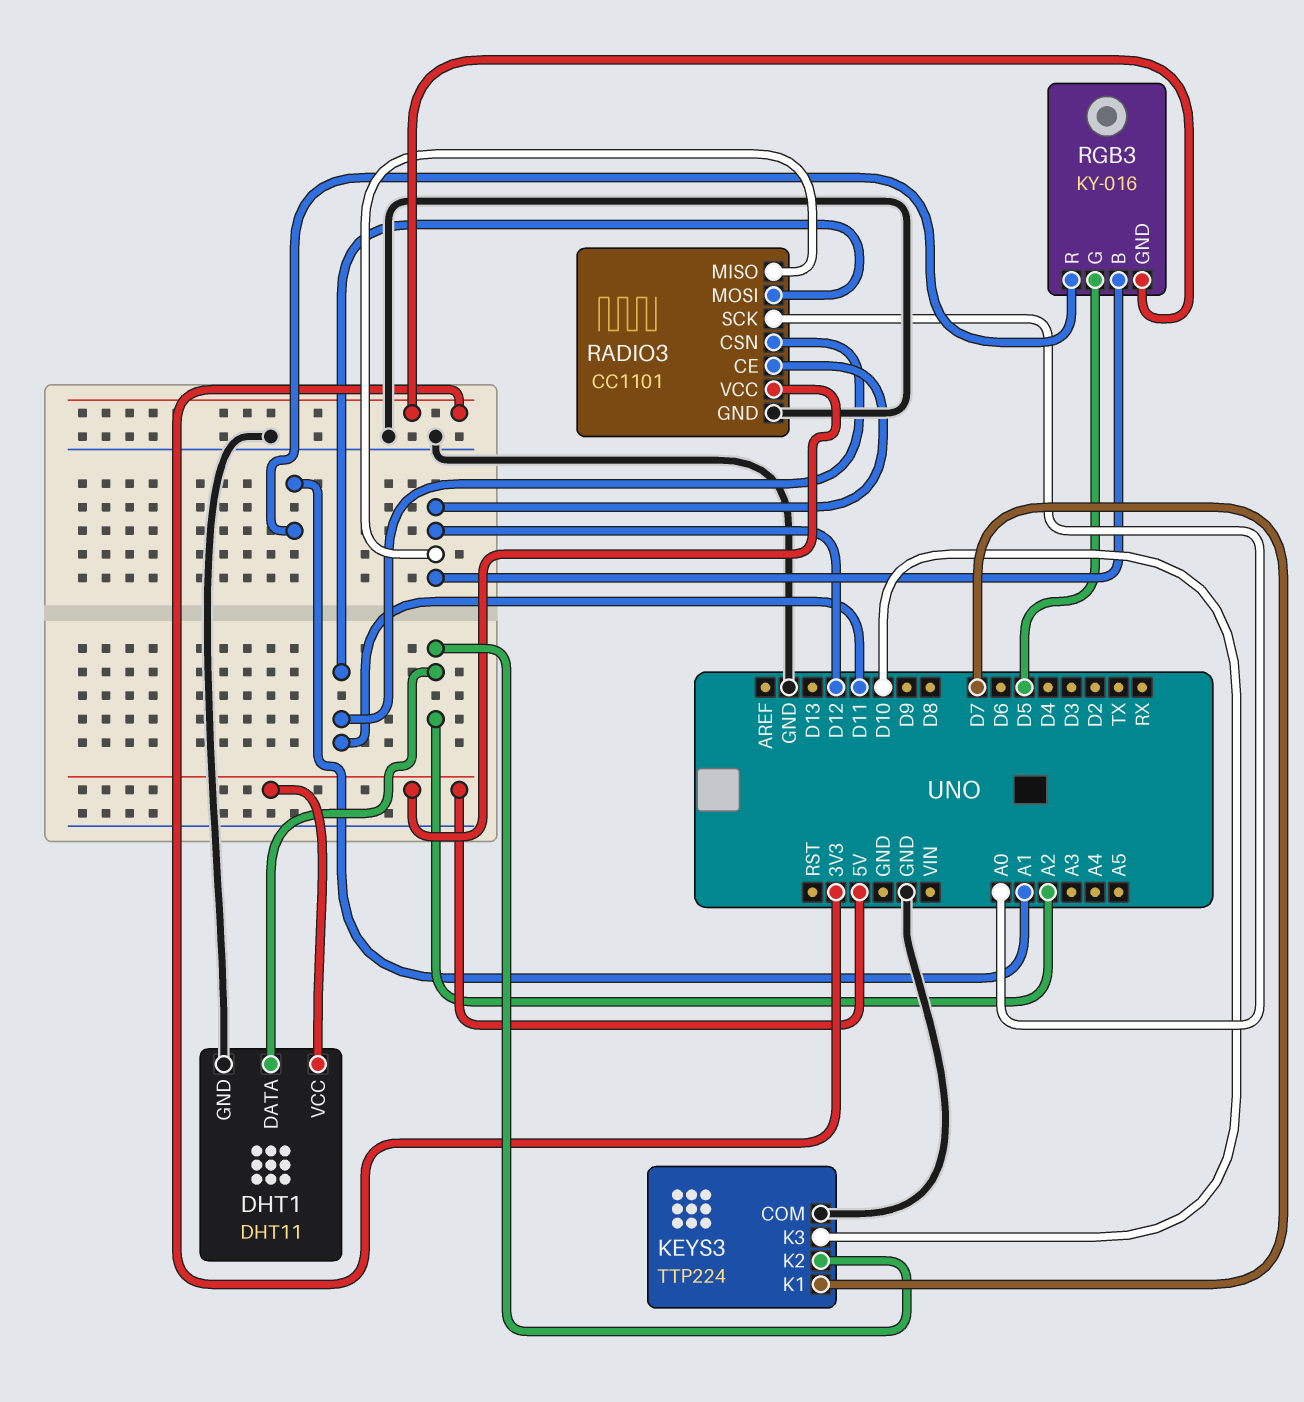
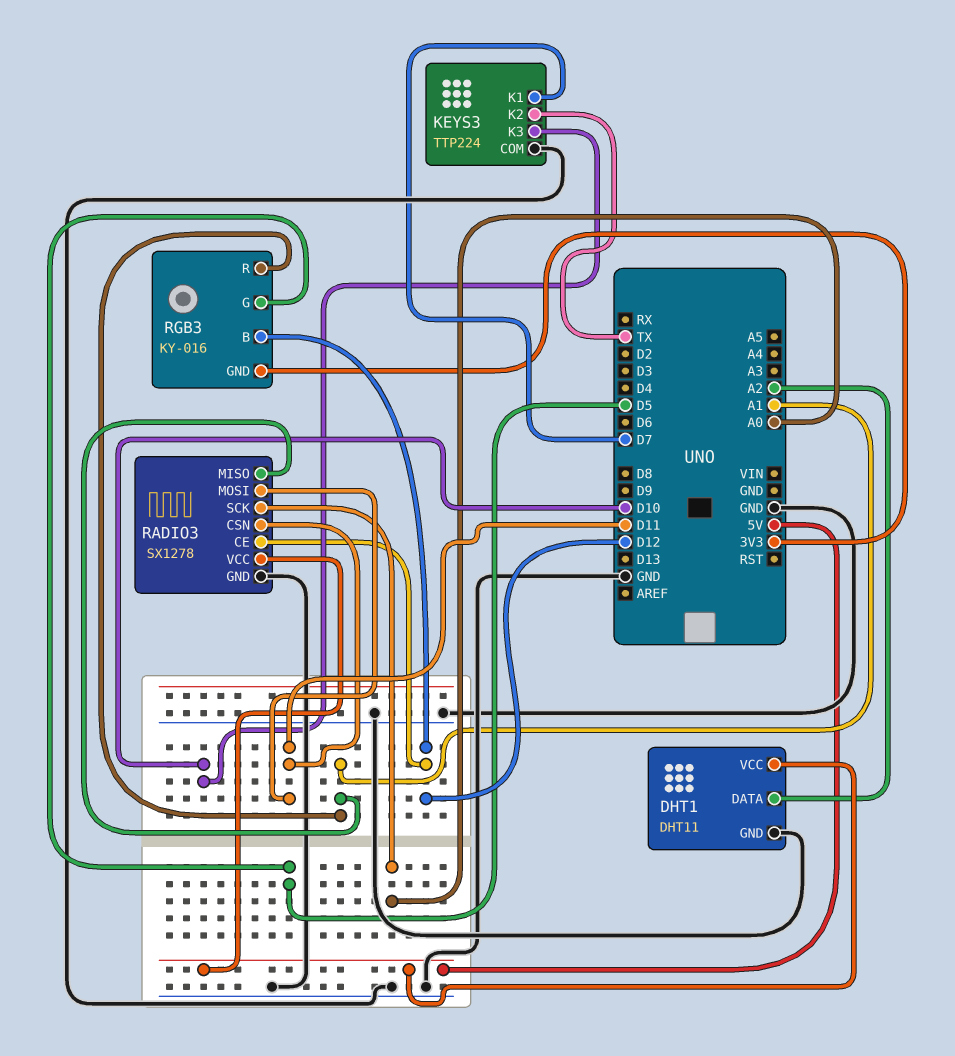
KEYS3 pin K2: A2 -> TX
RADIO3: CC1101 -> SX1278
RADIO3 pin MISO: D12 -> A1

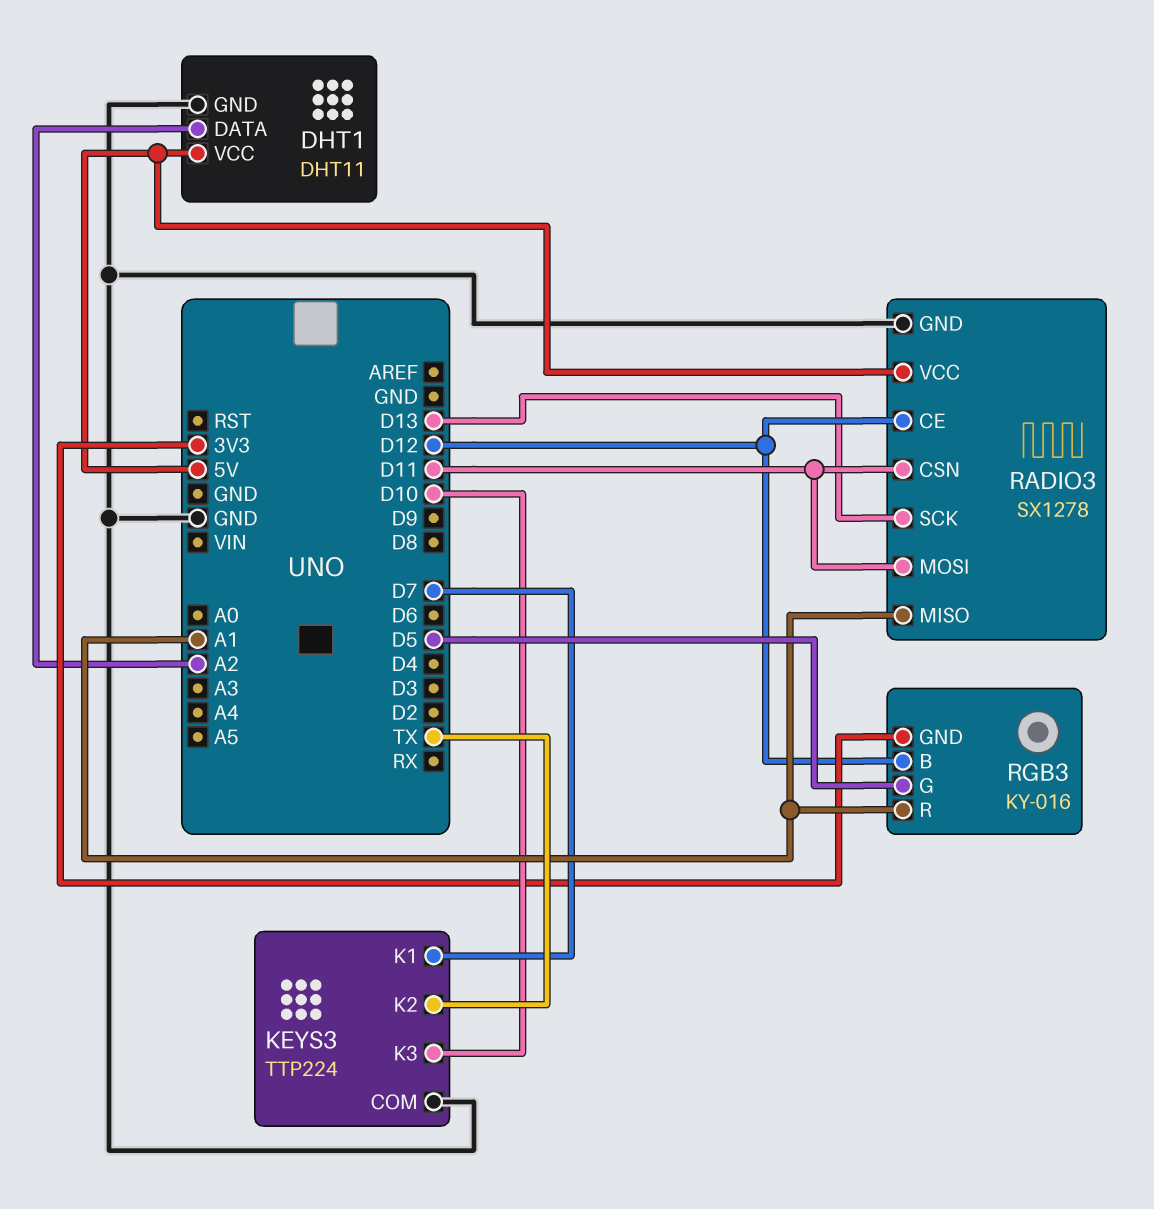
RADIO3 pin SCK: A0 -> D13

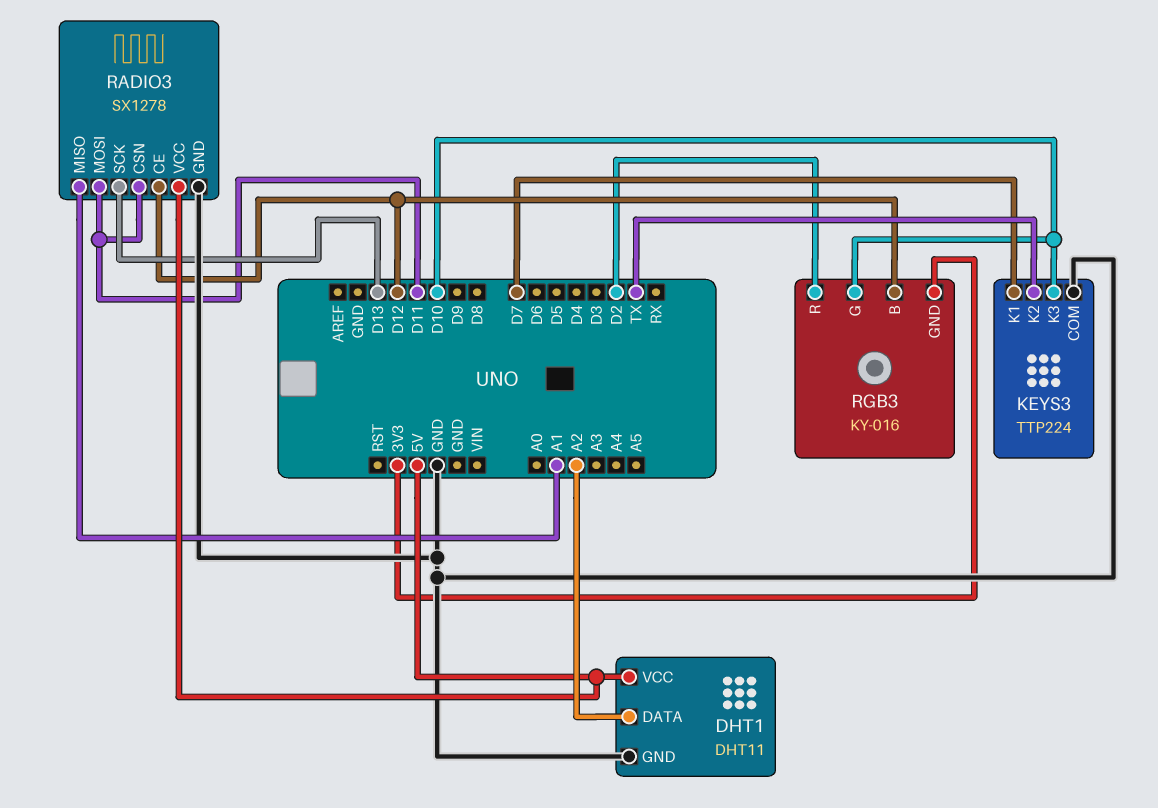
RGB3 pin G: D5 -> D10
RGB3 pin R: A1 -> D2

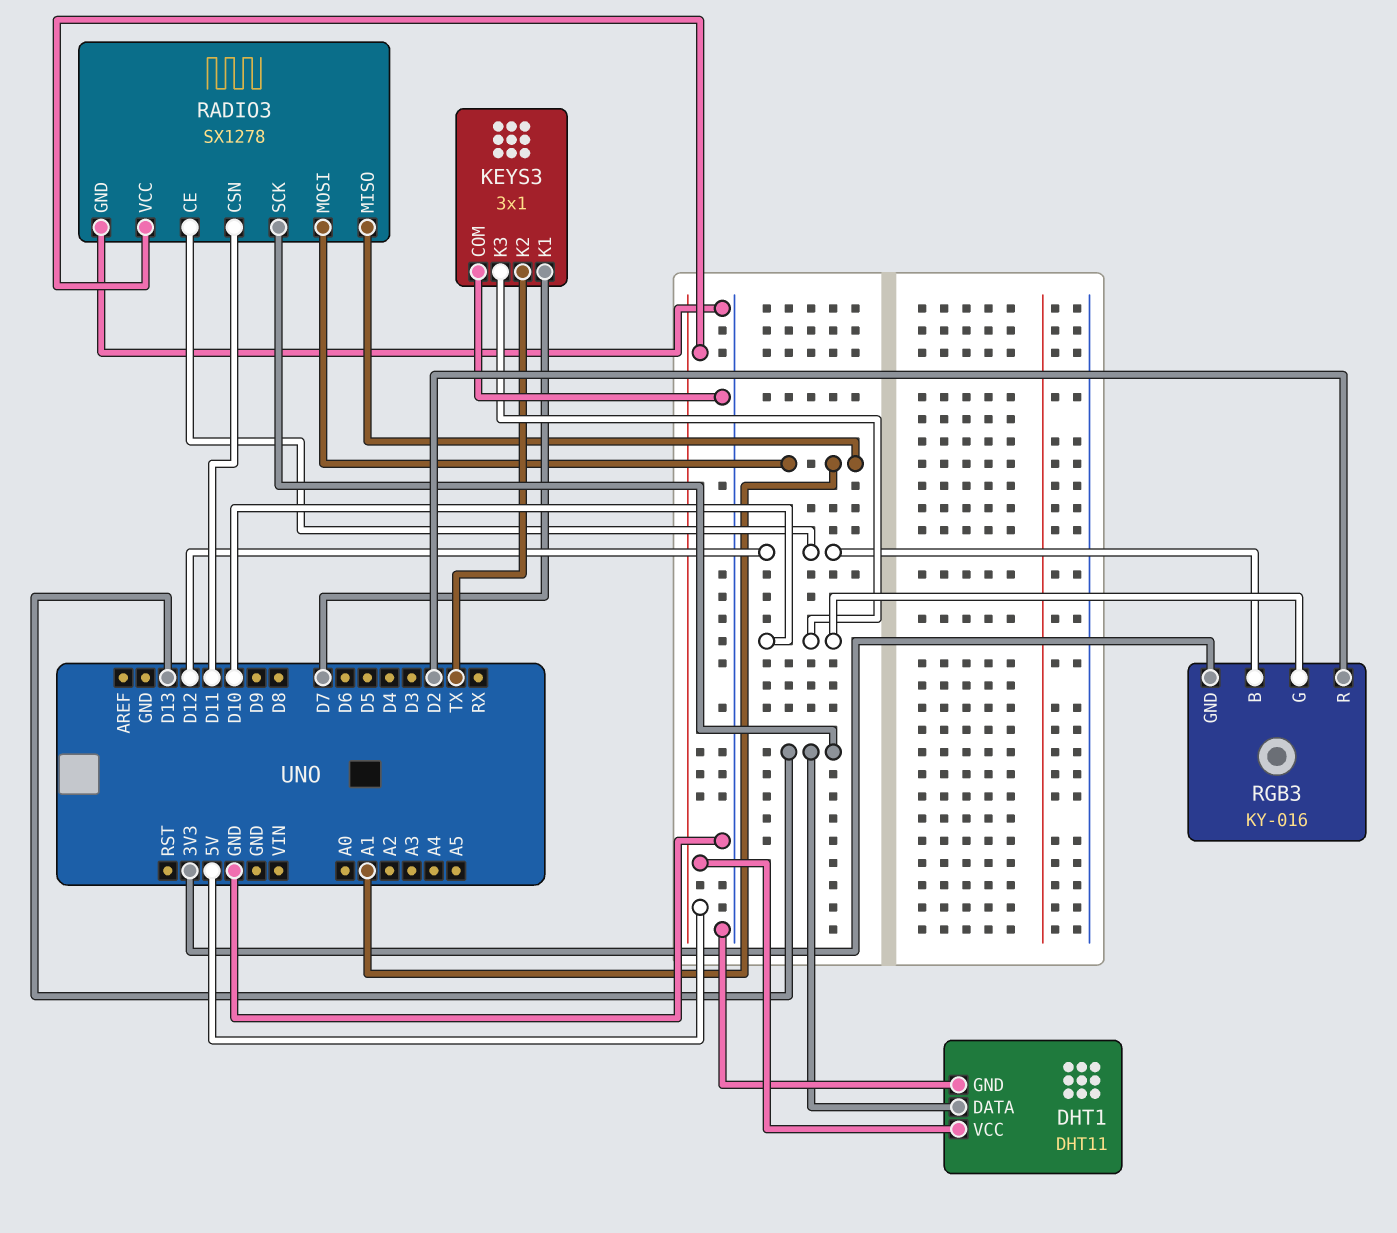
DHT1 pin DATA: A2 -> D13
KEYS3: TTP224 -> 3x1
RADIO3 pin MOSI: D11 -> A1

